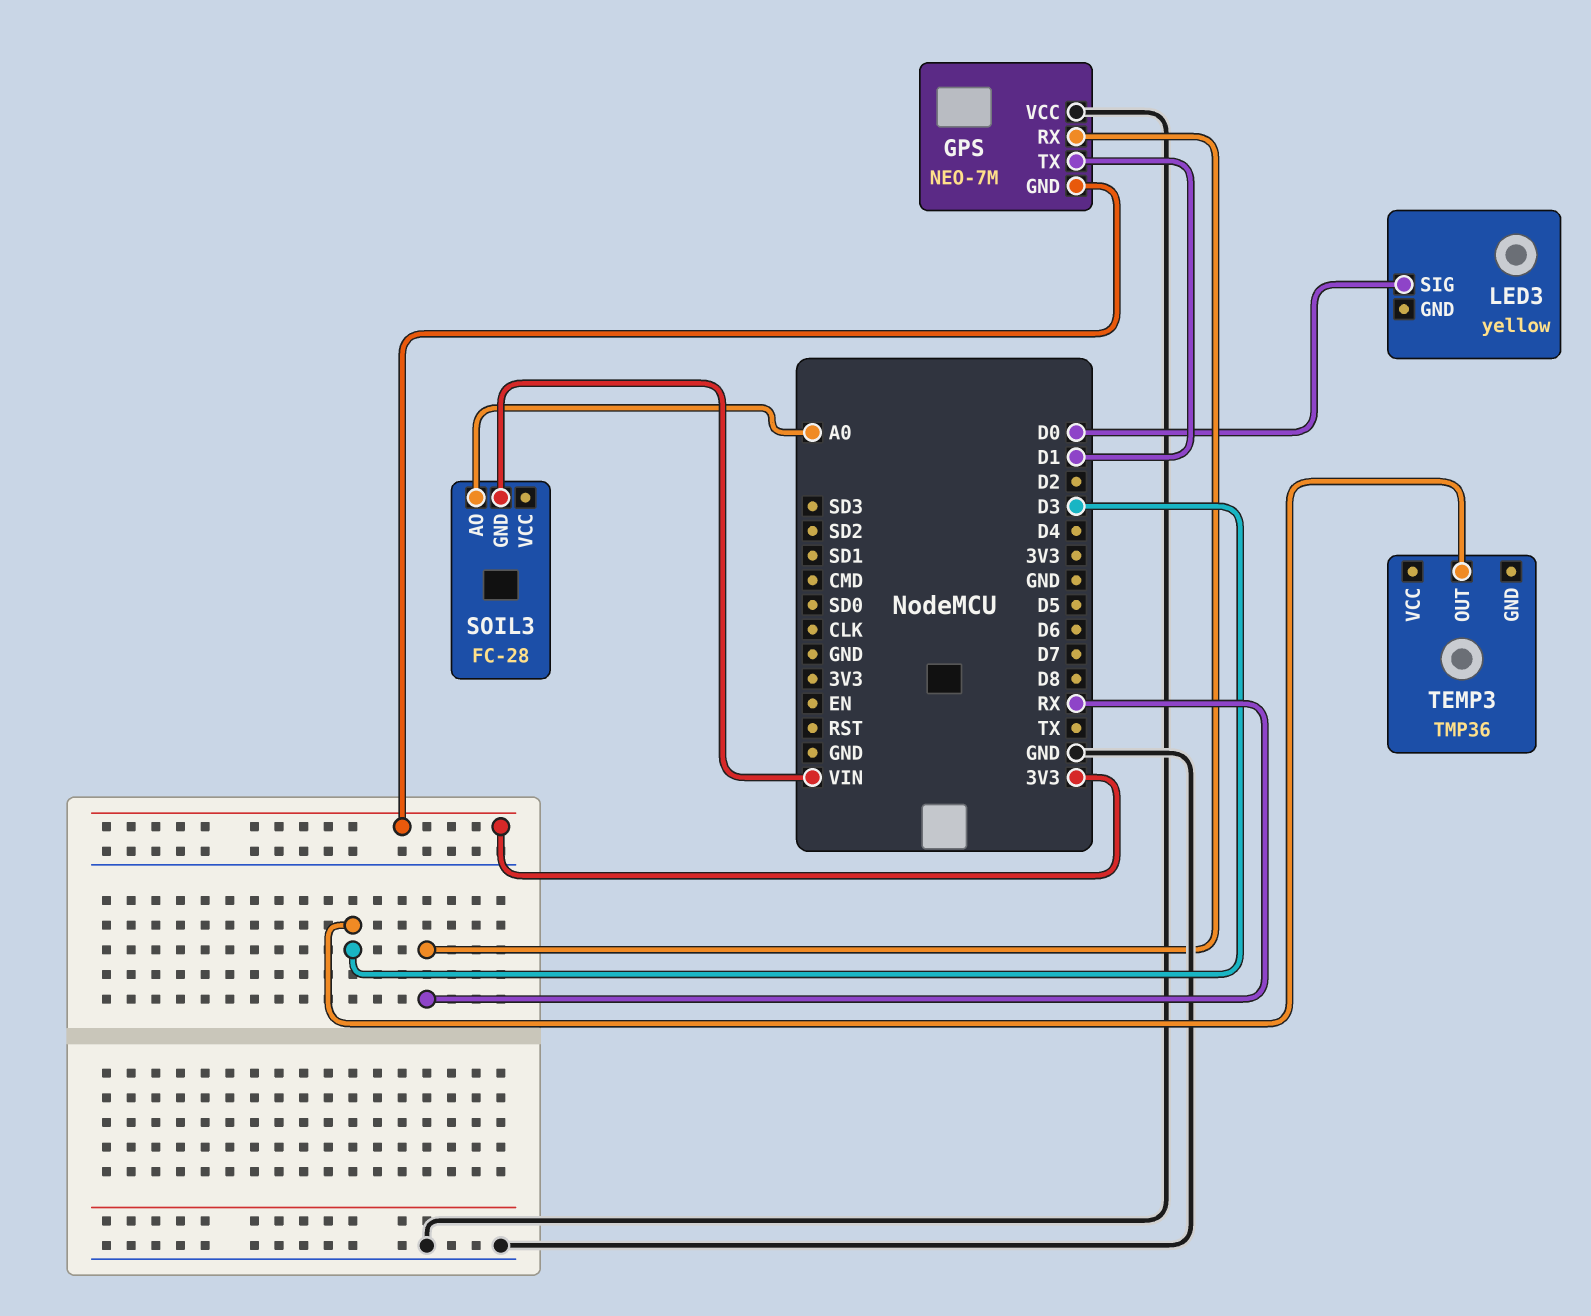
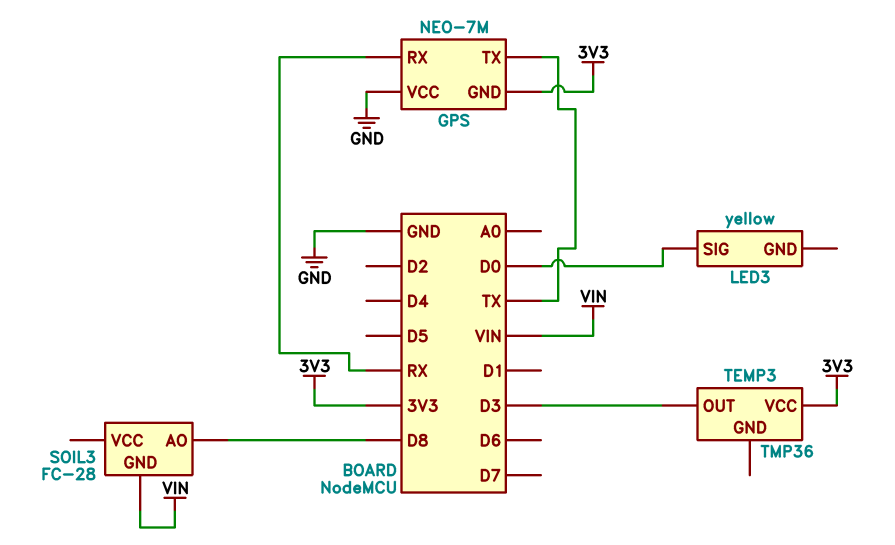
GPS pin TX: D1 -> TX
SOIL3 pin AO: A0 -> D8
TEMP3 pin VCC: none -> 3V3

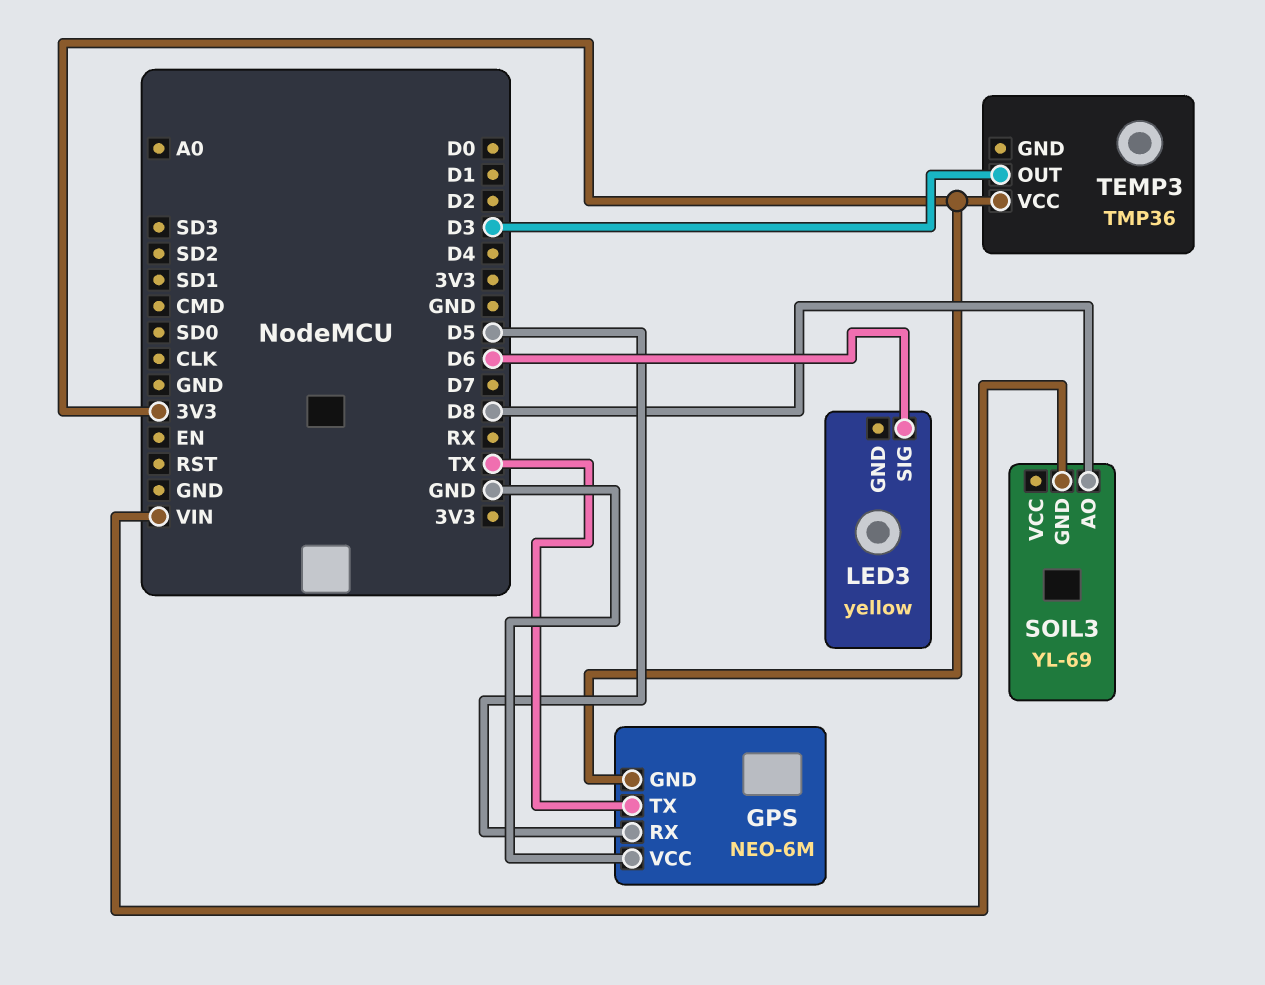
GPS: NEO-7M -> NEO-6M
GPS pin RX: RX -> D5
LED3 pin SIG: D0 -> D6
SOIL3: FC-28 -> YL-69

